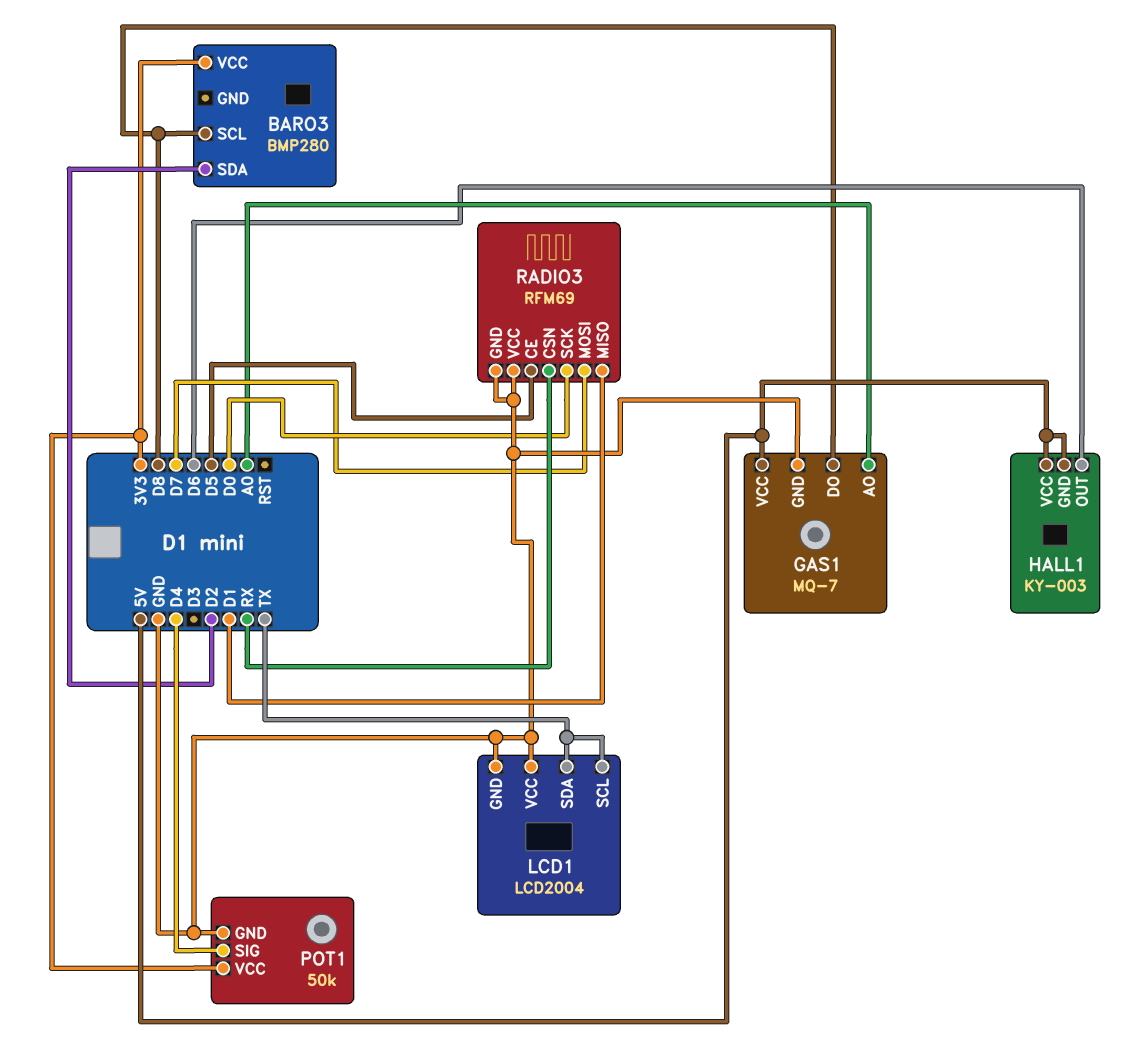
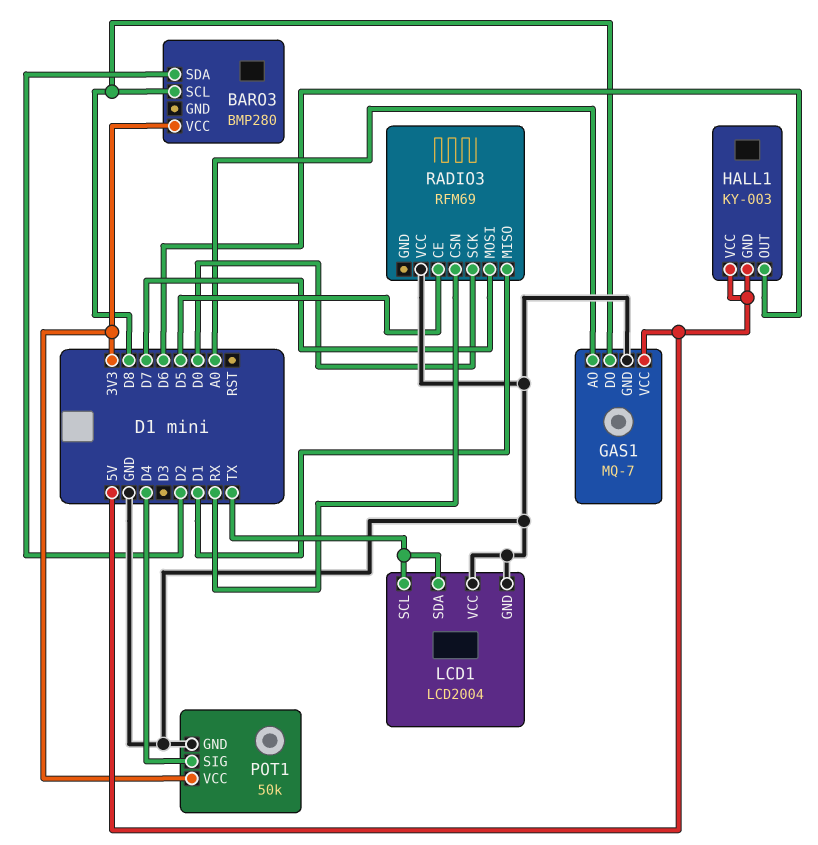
RADIO3 pin GND: GND -> none

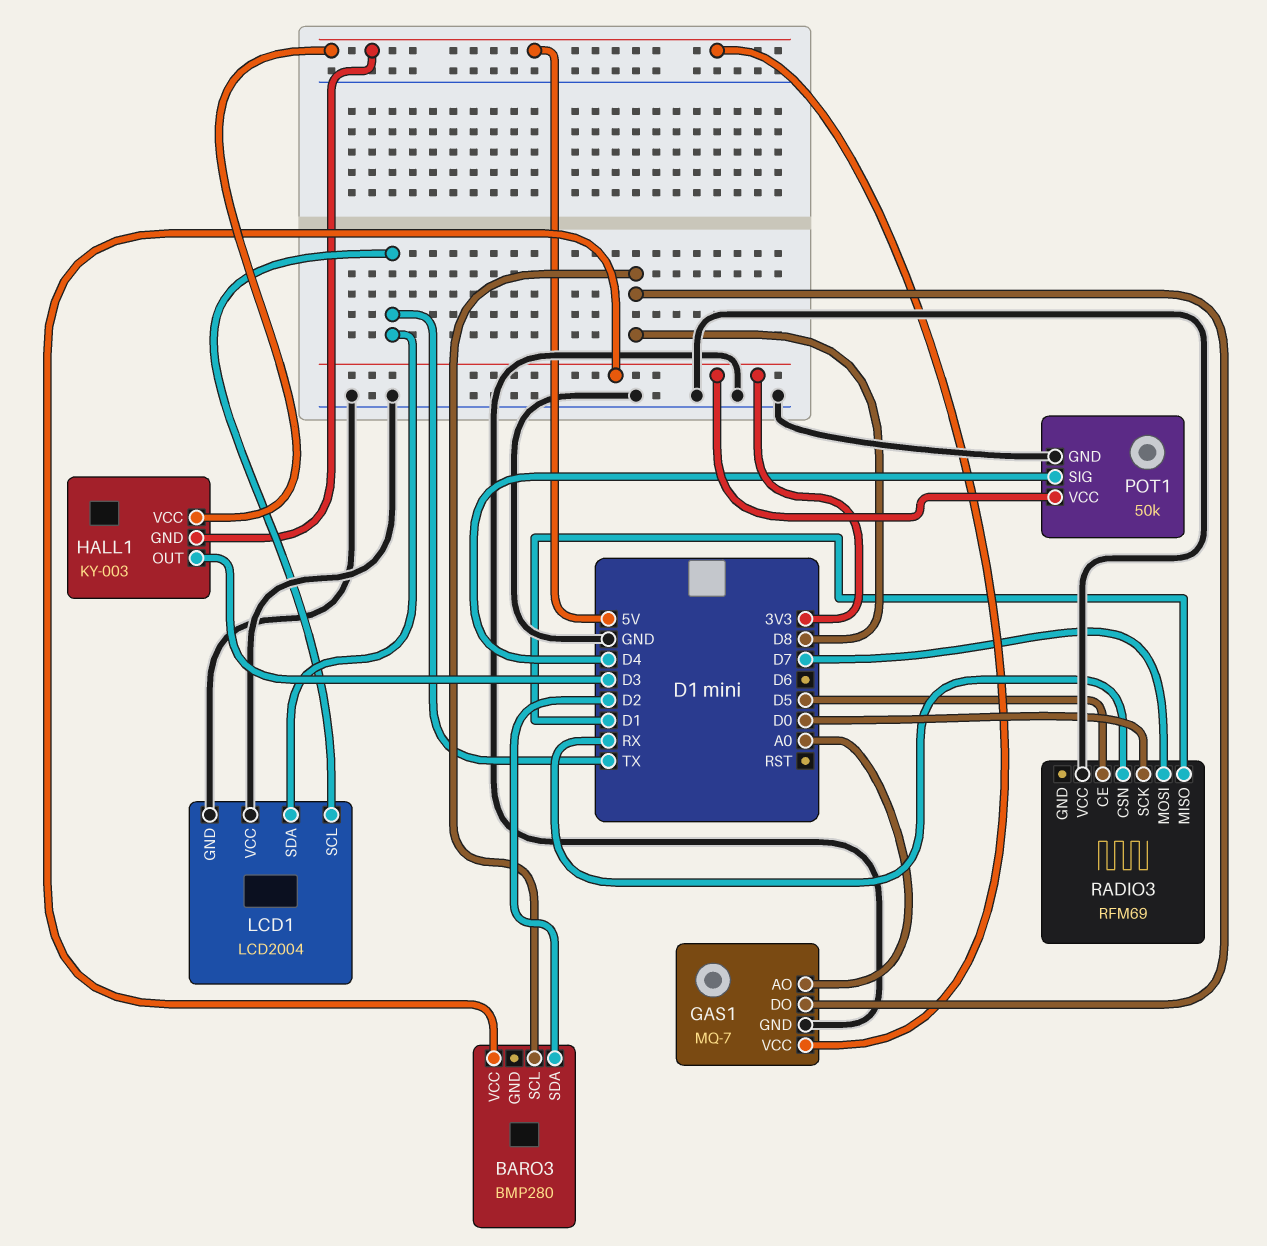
HALL1 pin OUT: D6 -> D3

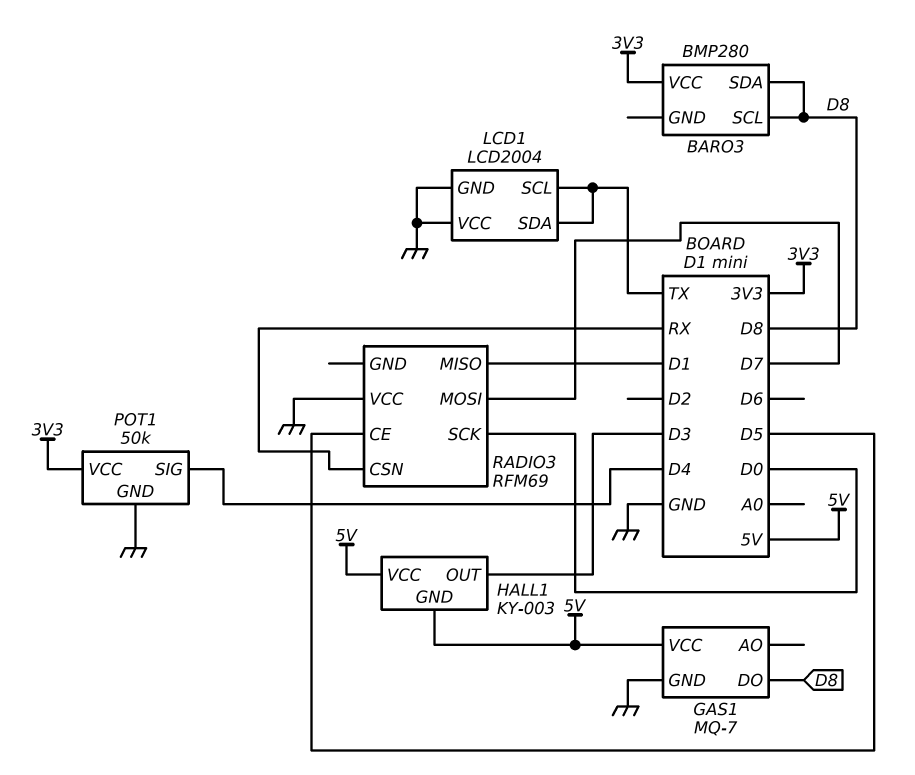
BARO3 pin SDA: D2 -> D8
GAS1 pin AO: A0 -> none

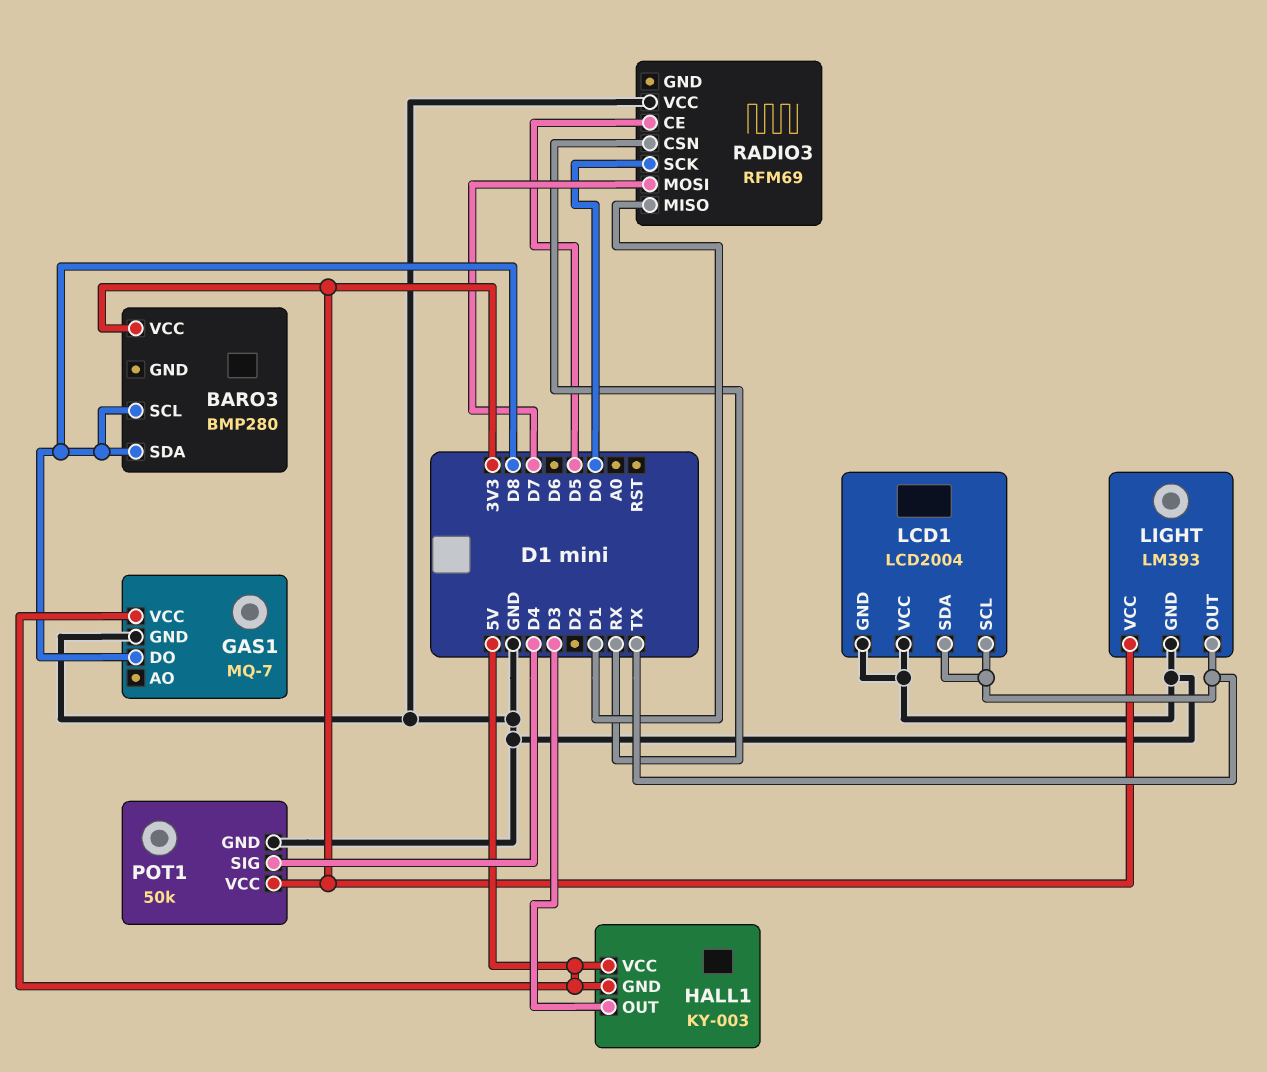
LIGHT: none -> LM393
LIGHT pin GND: none -> GND
LIGHT pin OUT: none -> TX
LIGHT pin VCC: none -> 3V3

